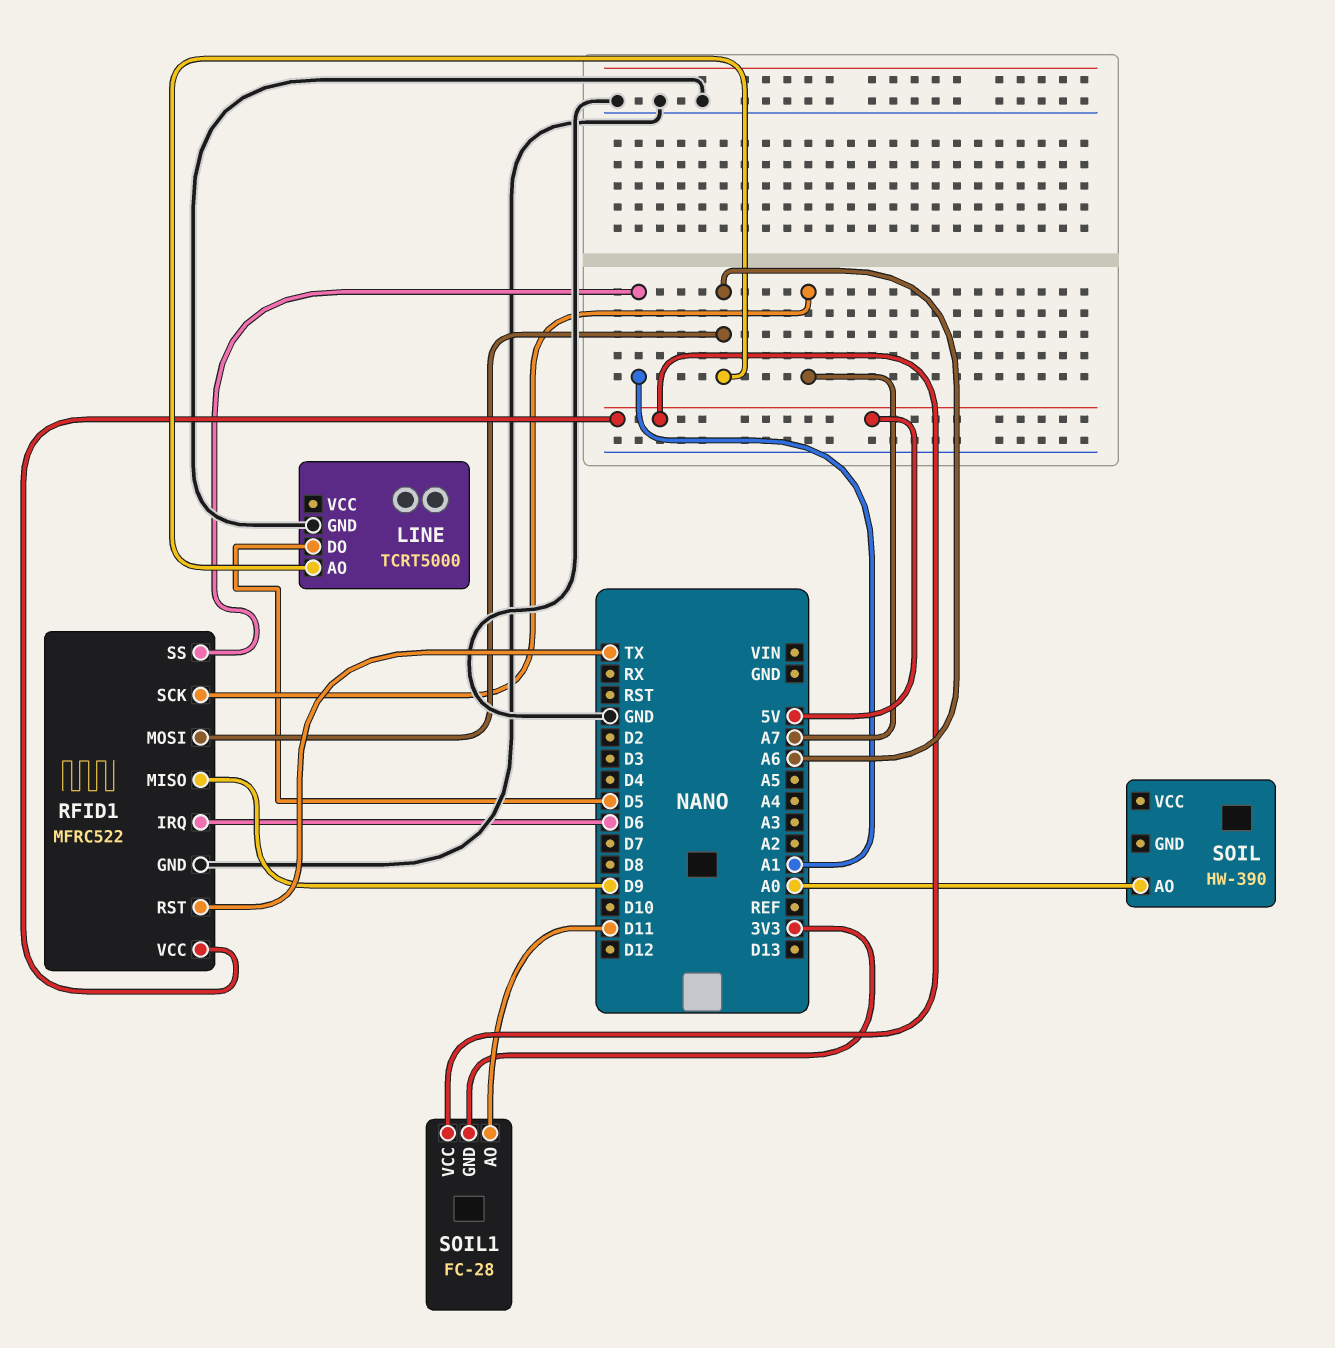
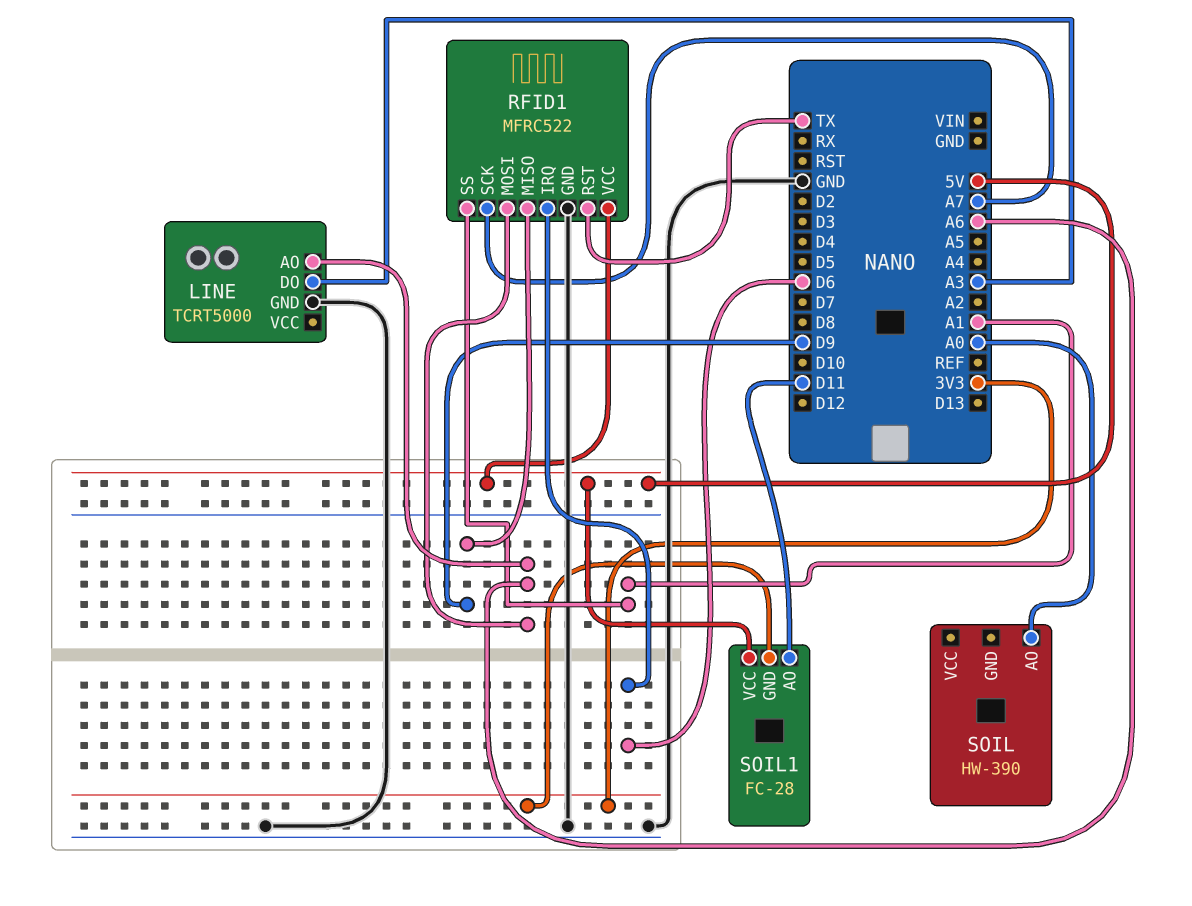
LINE pin DO: D5 -> A3

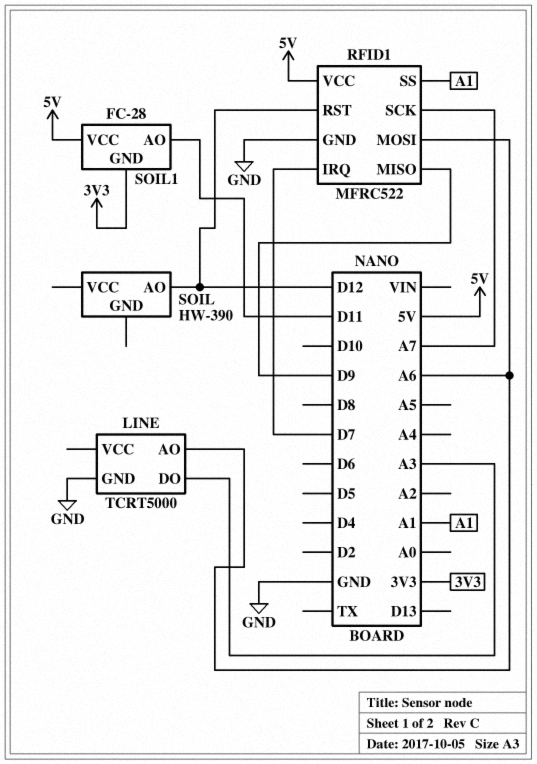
RFID1 pin IRQ: D6 -> D7
RFID1 pin RST: TX -> D12
SOIL pin AO: A0 -> D12

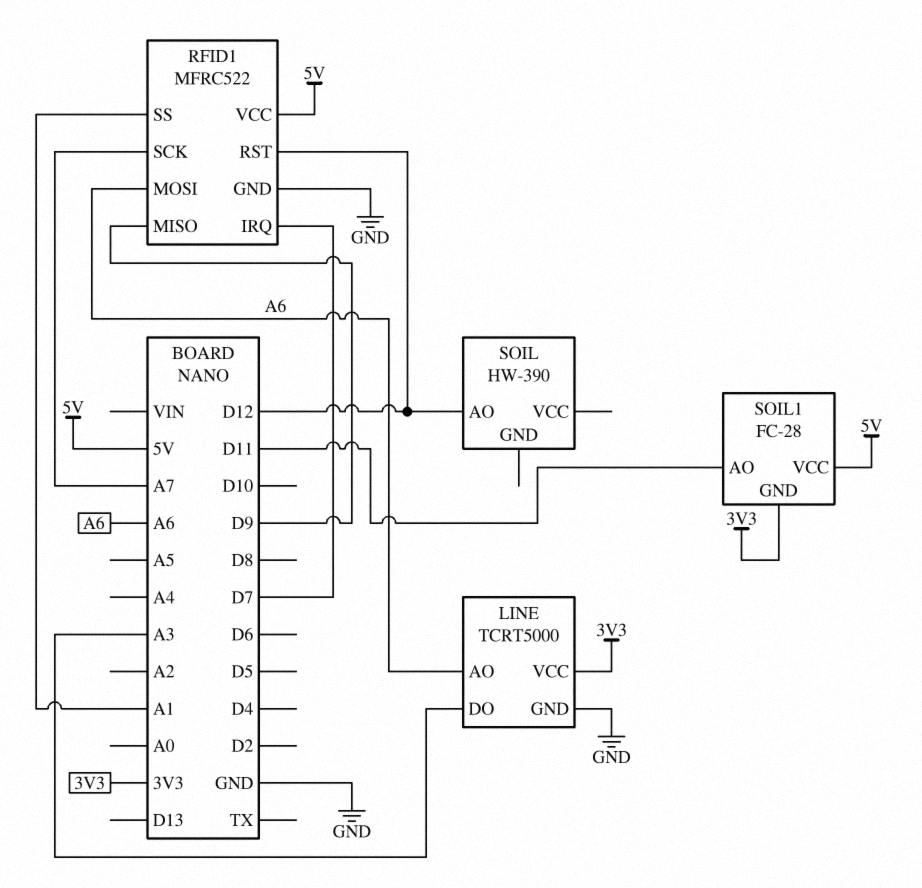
LINE pin VCC: none -> 3V3

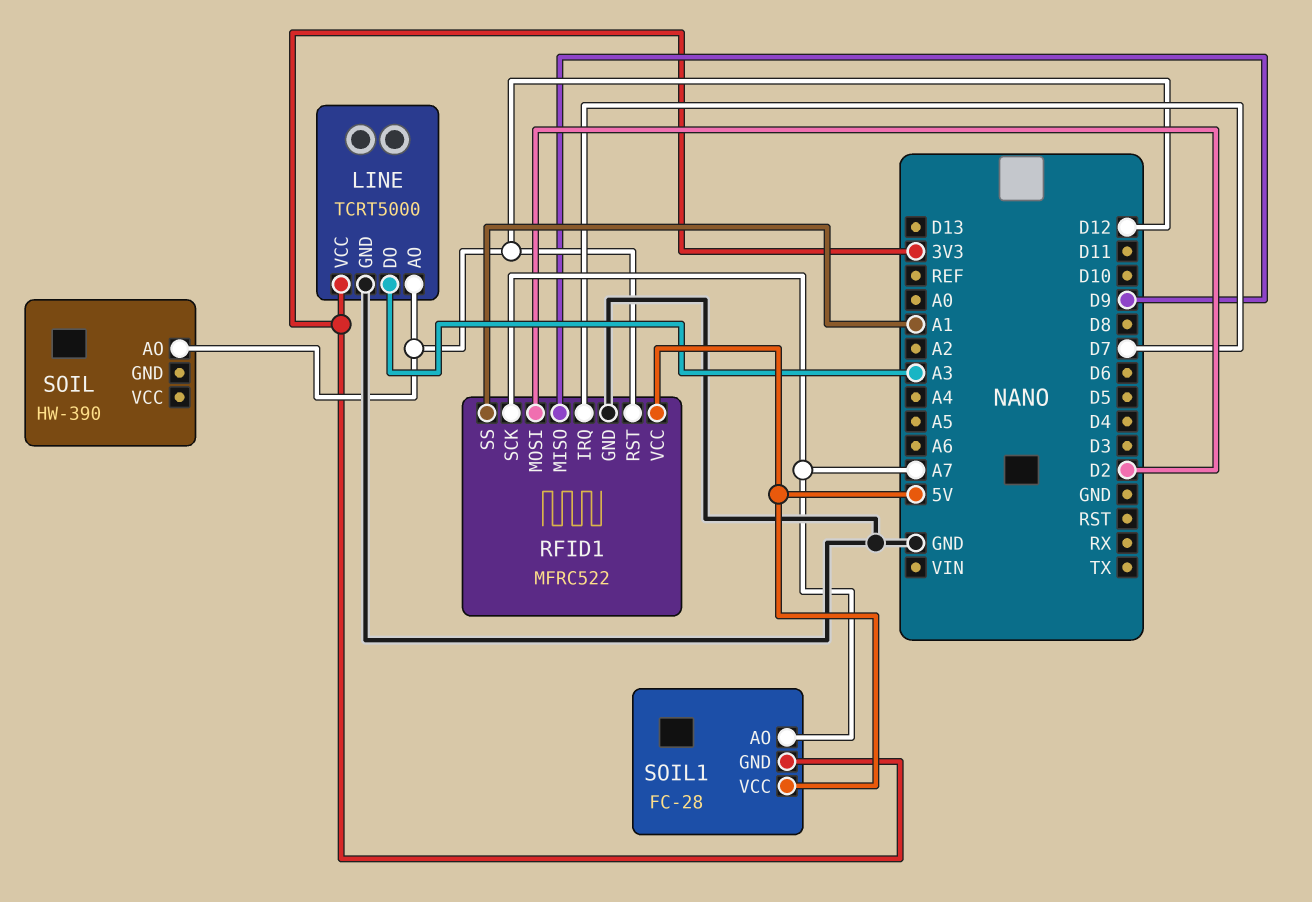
LINE pin AO: A6 -> D12
RFID1 pin MOSI: A6 -> D2
SOIL1 pin AO: D11 -> A7

